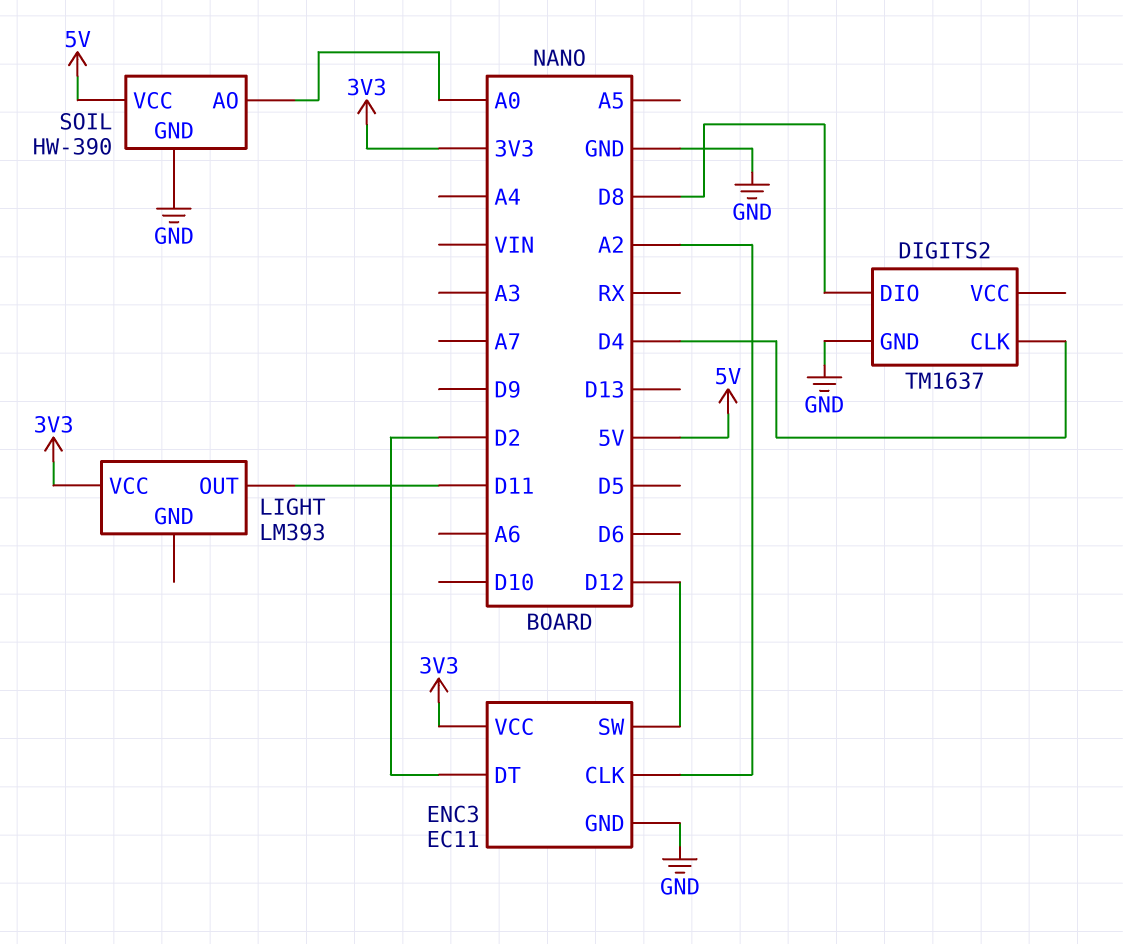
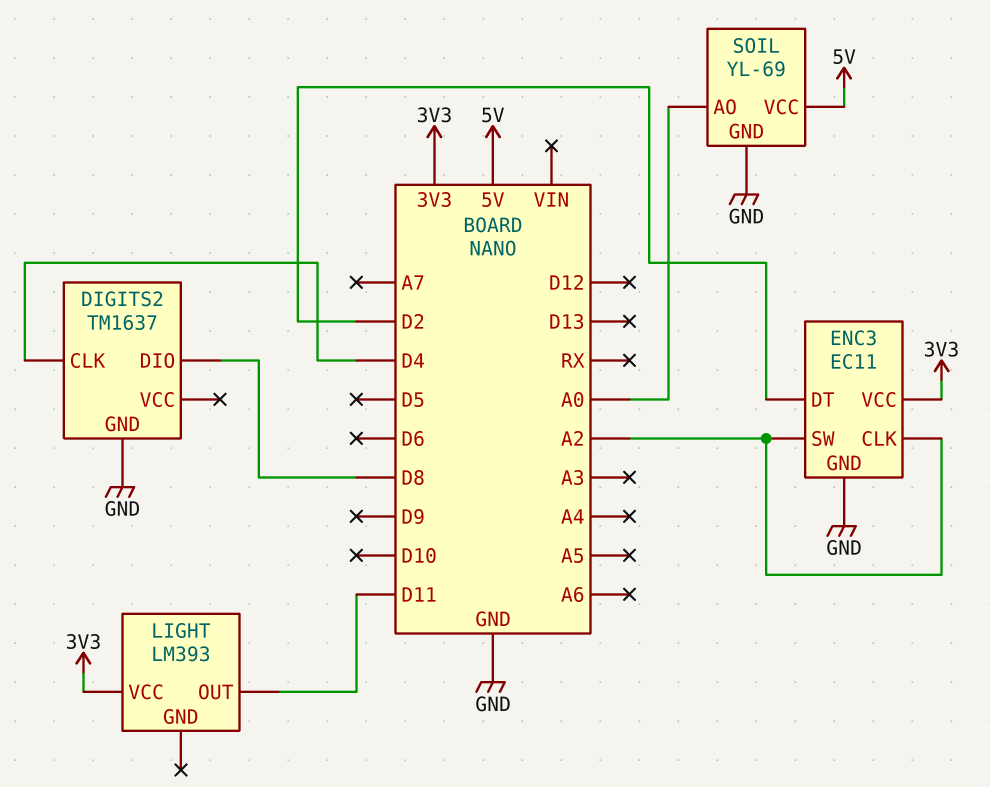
ENC3 pin SW: D12 -> A2
SOIL: HW-390 -> YL-69

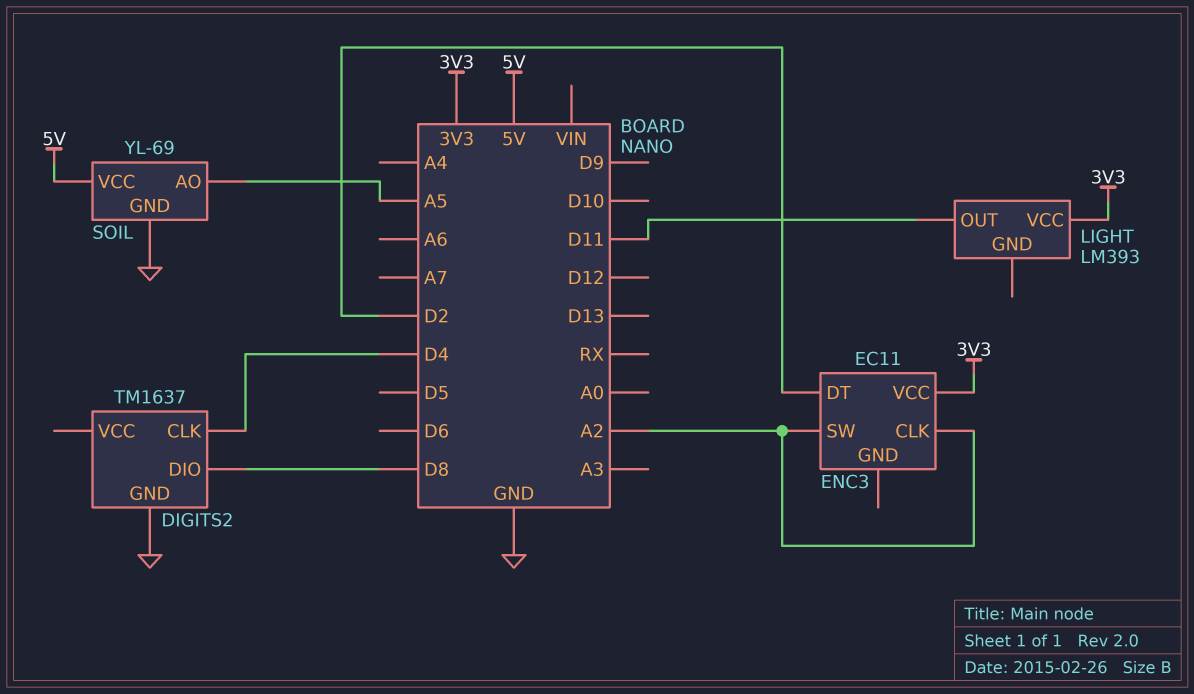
ENC3 pin GND: GND -> none
SOIL pin AO: A0 -> A5

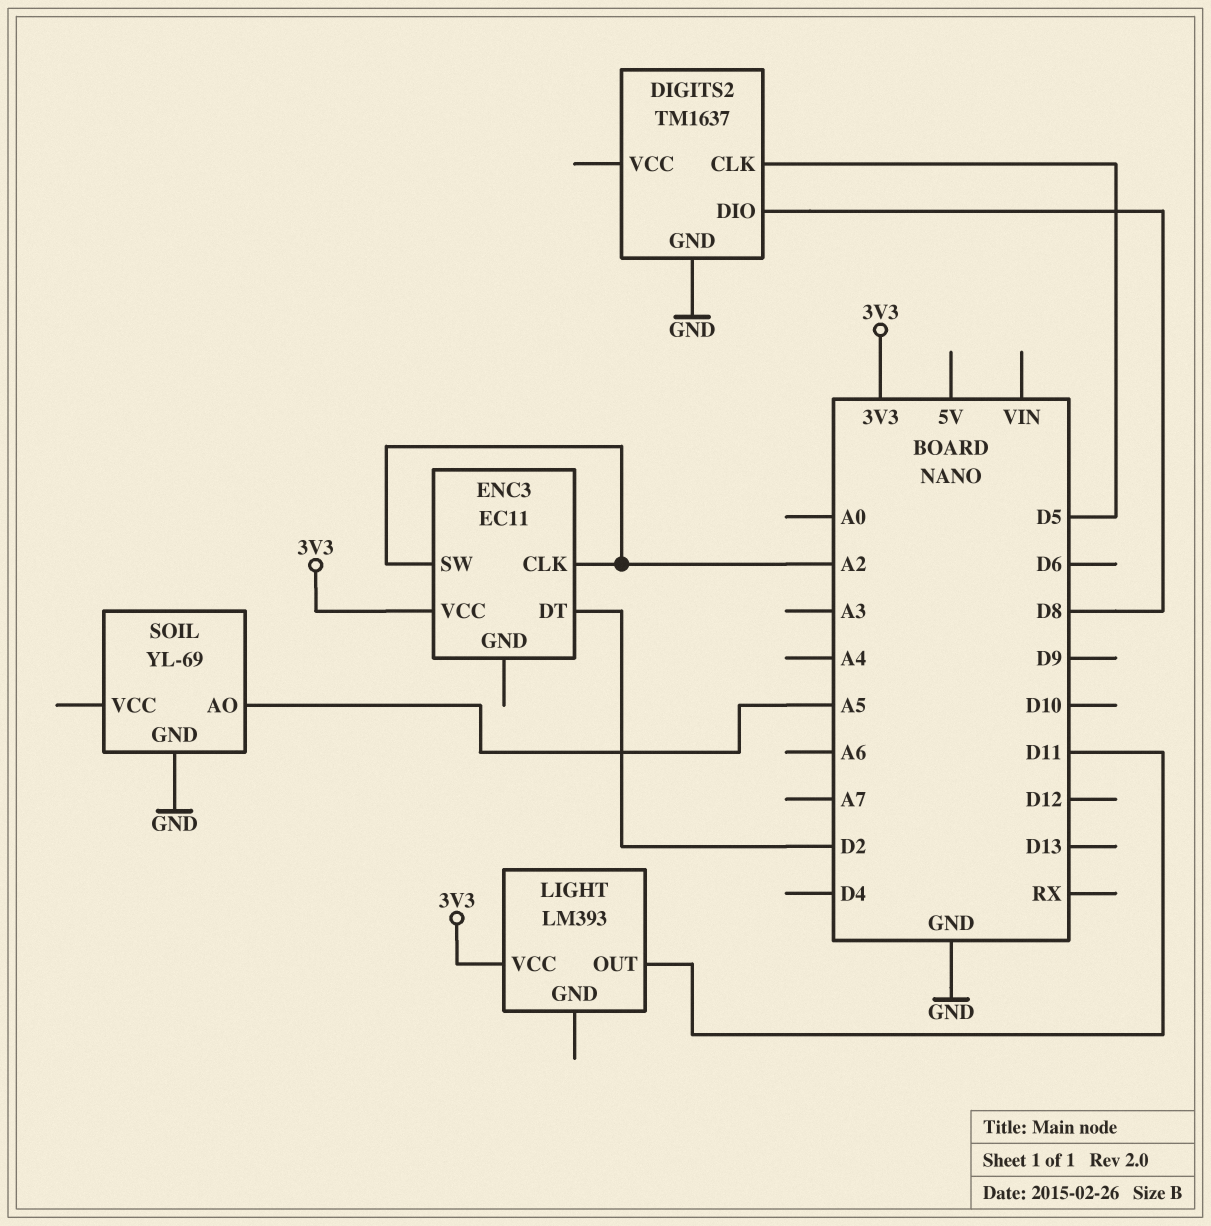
DIGITS2 pin CLK: D4 -> D5
SOIL pin VCC: 5V -> none

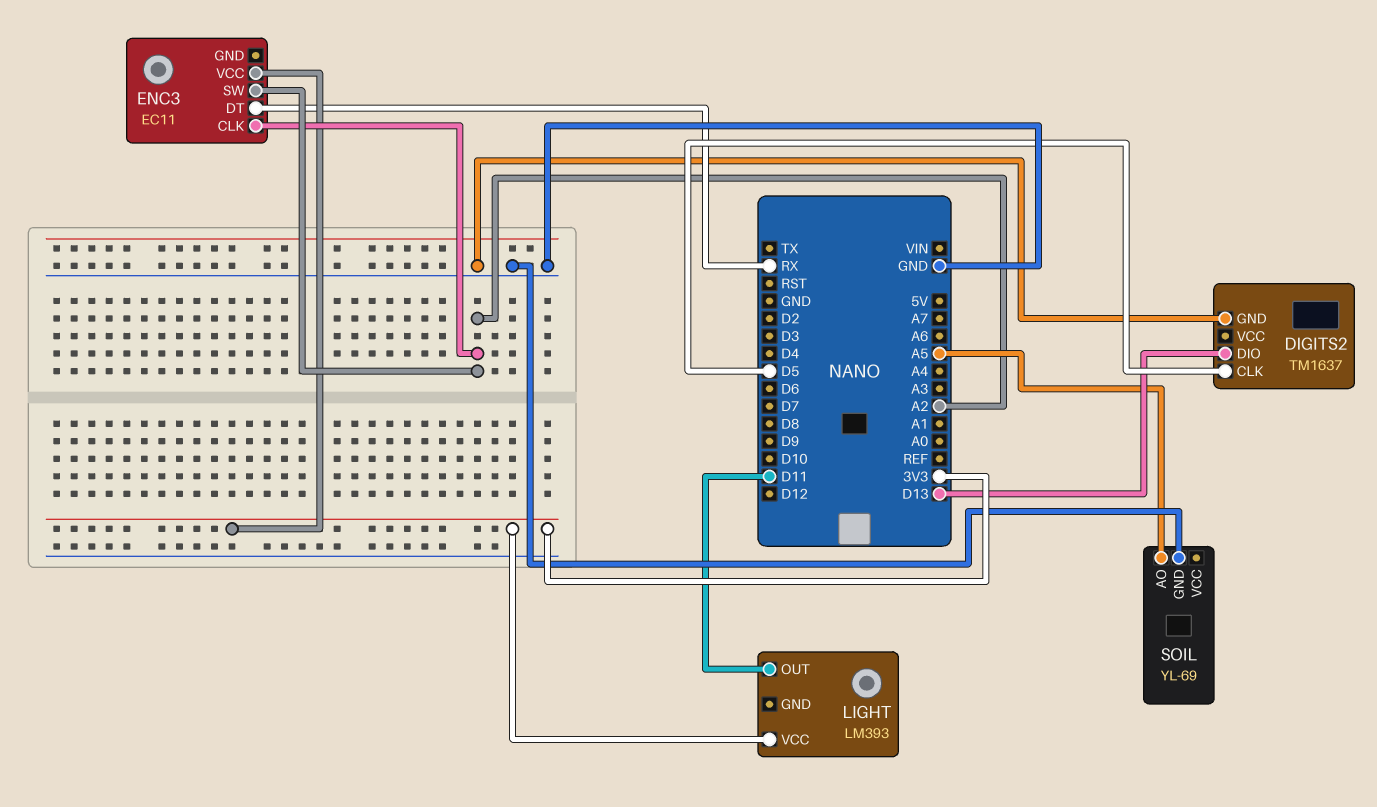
DIGITS2 pin DIO: D8 -> D13
ENC3 pin DT: D2 -> RX

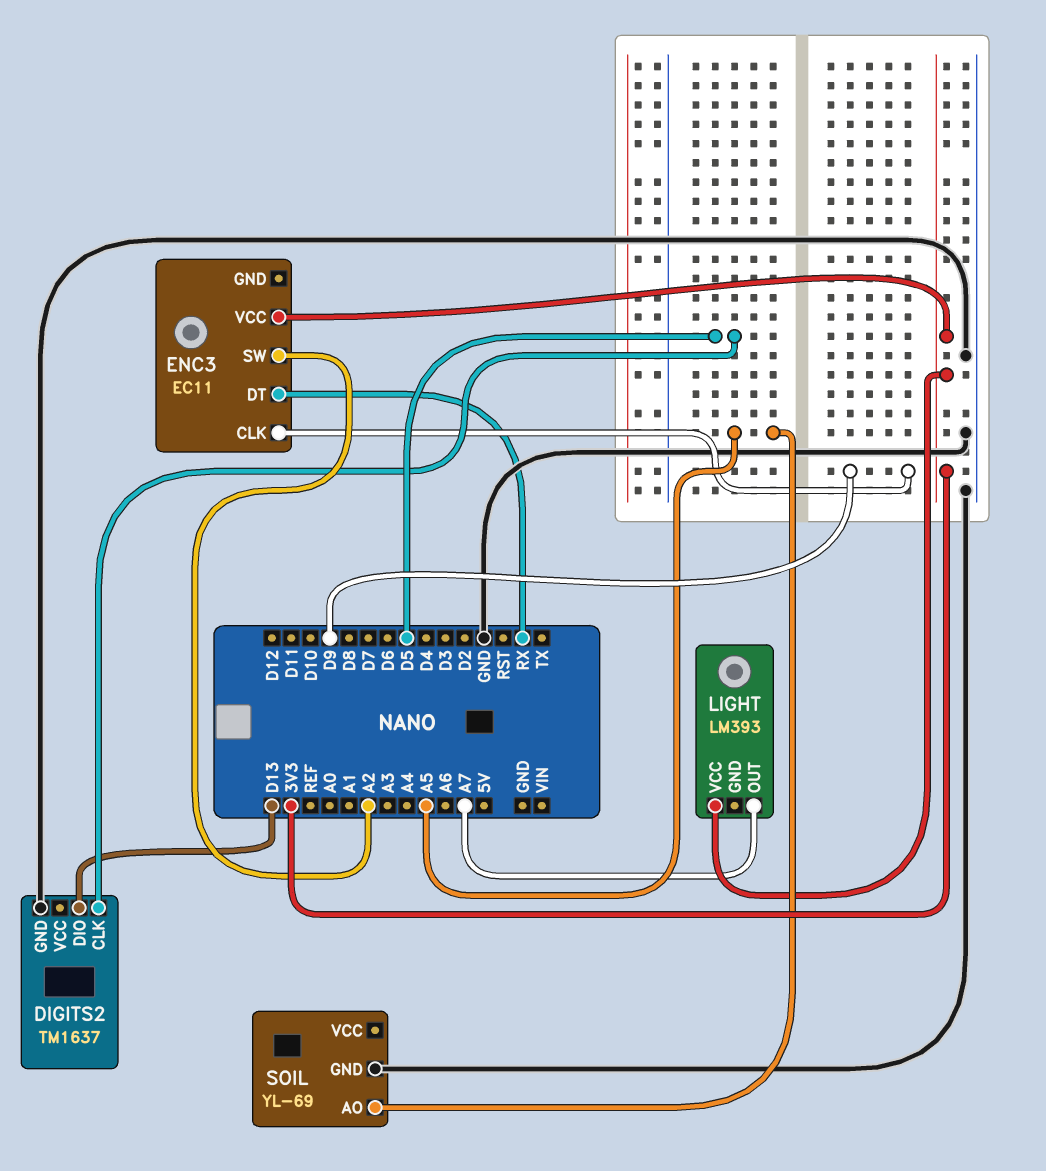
ENC3 pin CLK: A2 -> D9
LIGHT pin OUT: D11 -> A7

